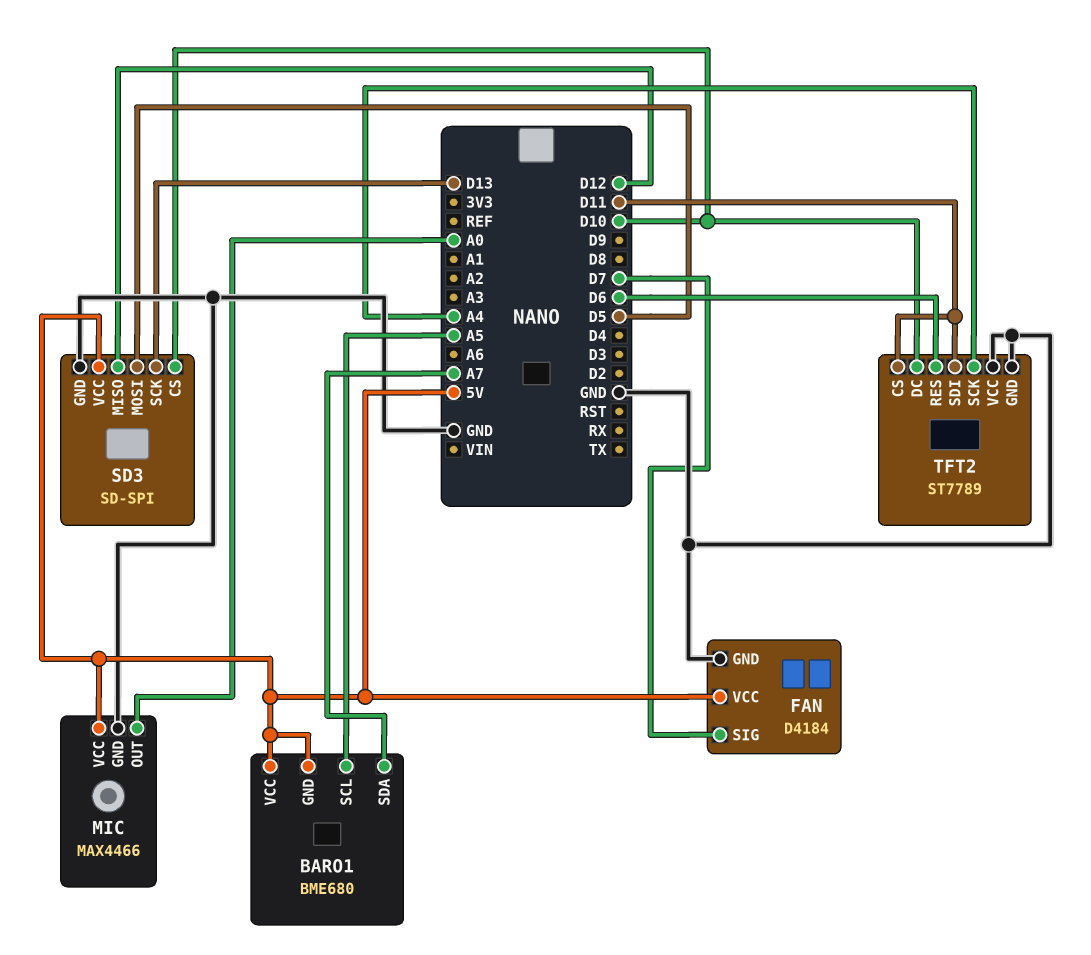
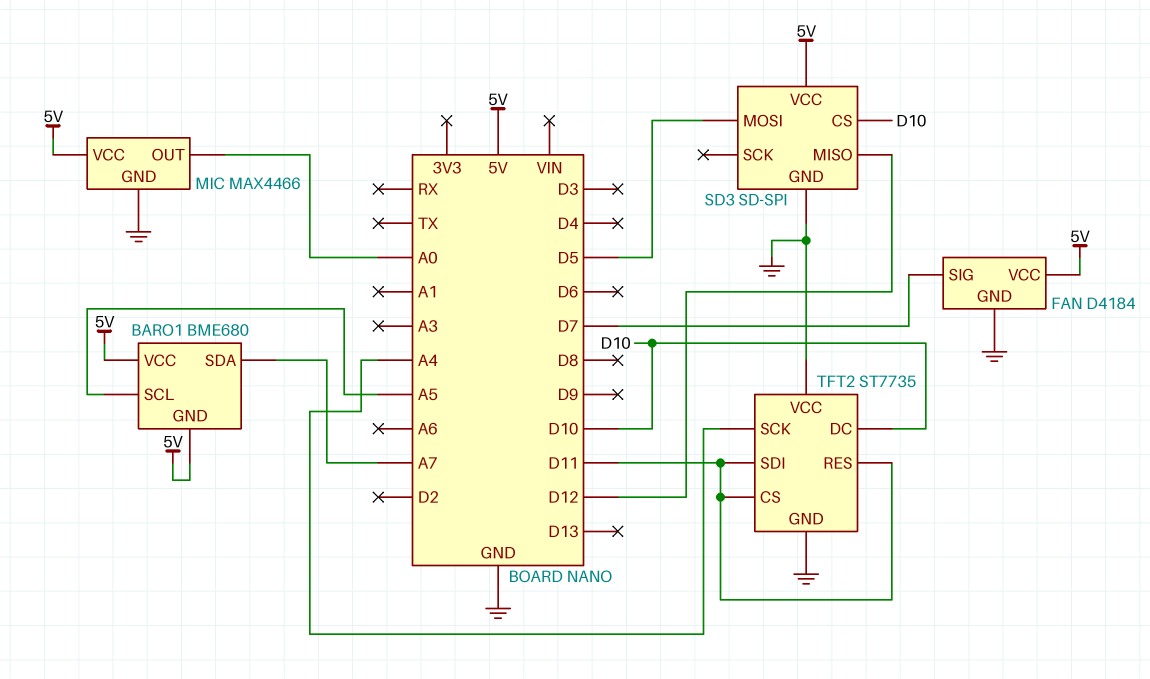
SD3 pin SCK: D13 -> none
TFT2: ST7789 -> ST7735
TFT2 pin RES: D6 -> D11

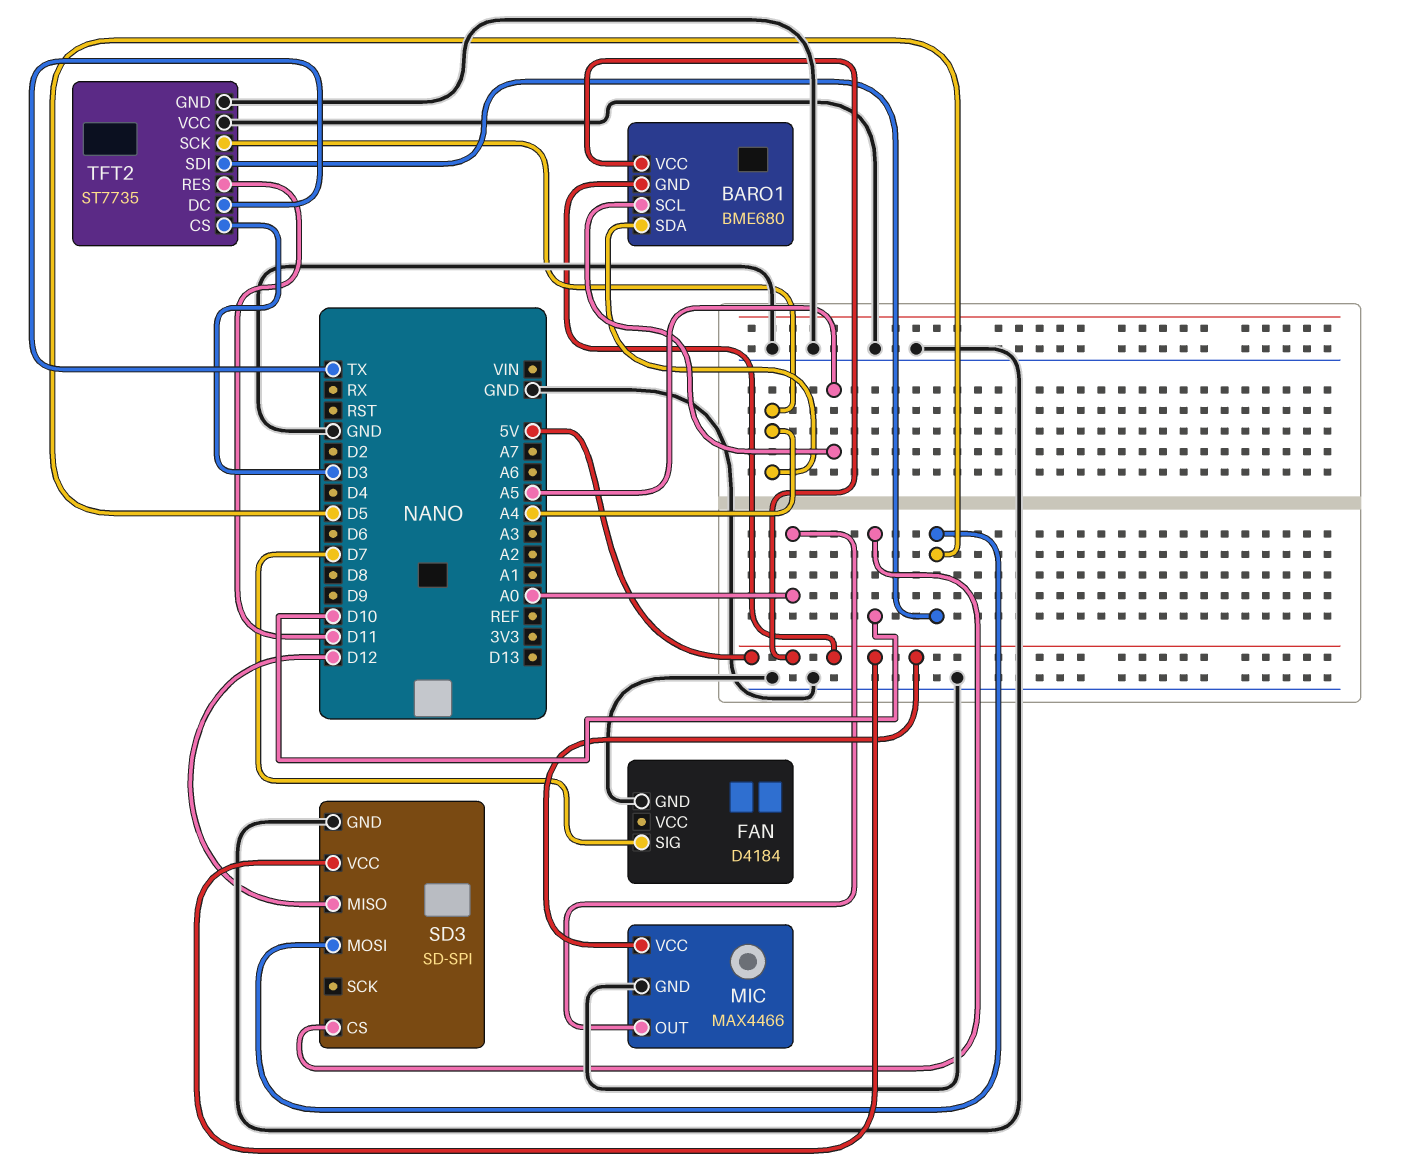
BARO1 pin SDA: A7 -> A4
FAN pin VCC: 5V -> none
TFT2 pin CS: D11 -> D3
TFT2 pin DC: D10 -> TX
TFT2 pin SDI: D11 -> D5

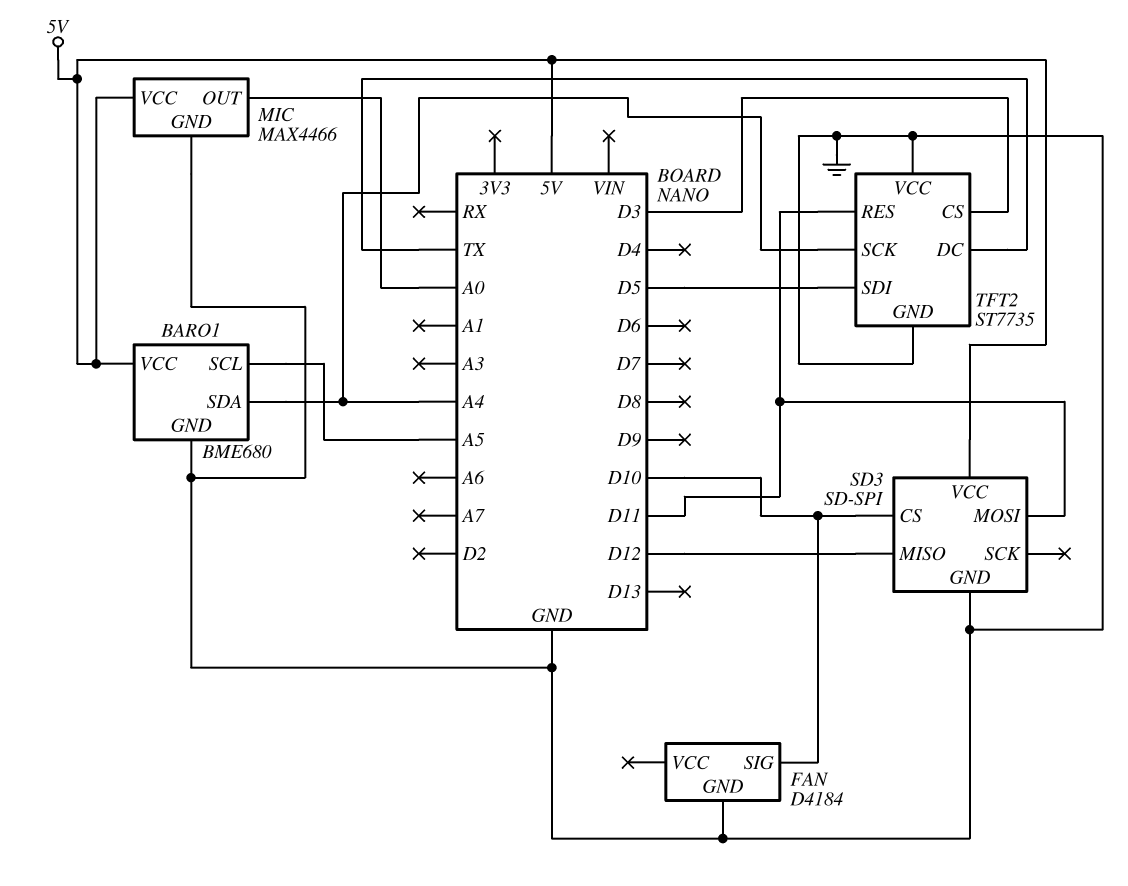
BARO1 pin GND: 5V -> GND
FAN pin SIG: D7 -> D10
SD3 pin MOSI: D5 -> D11

